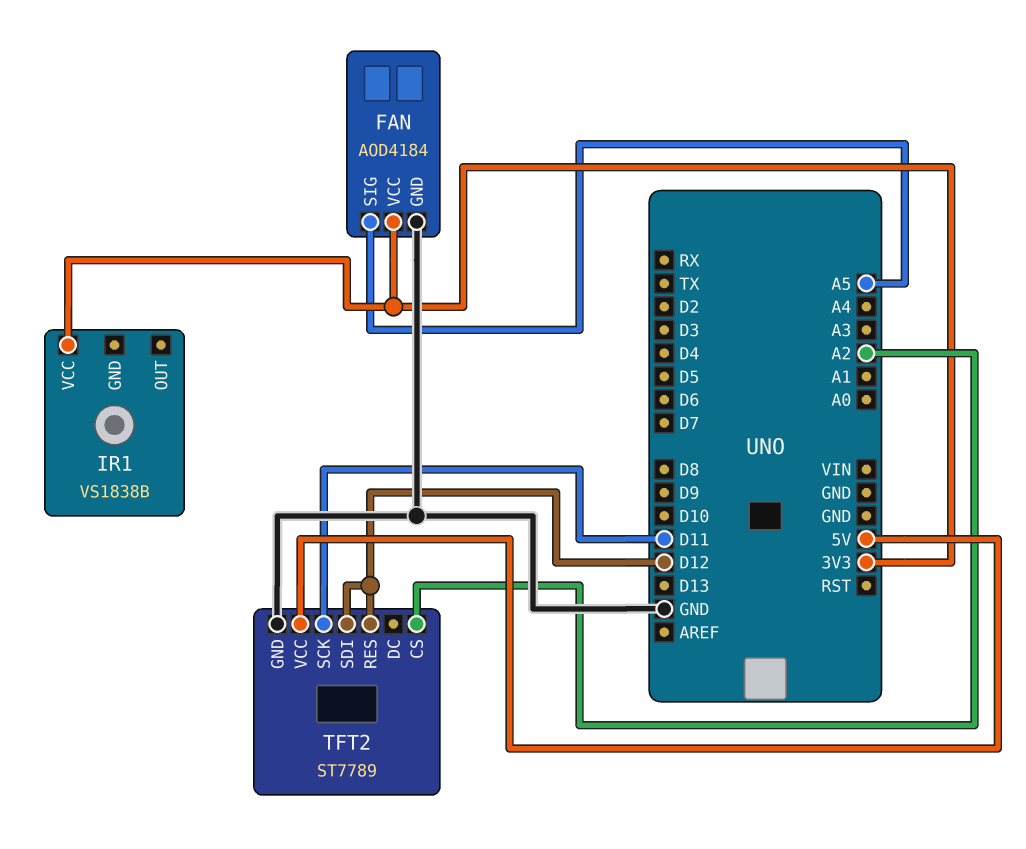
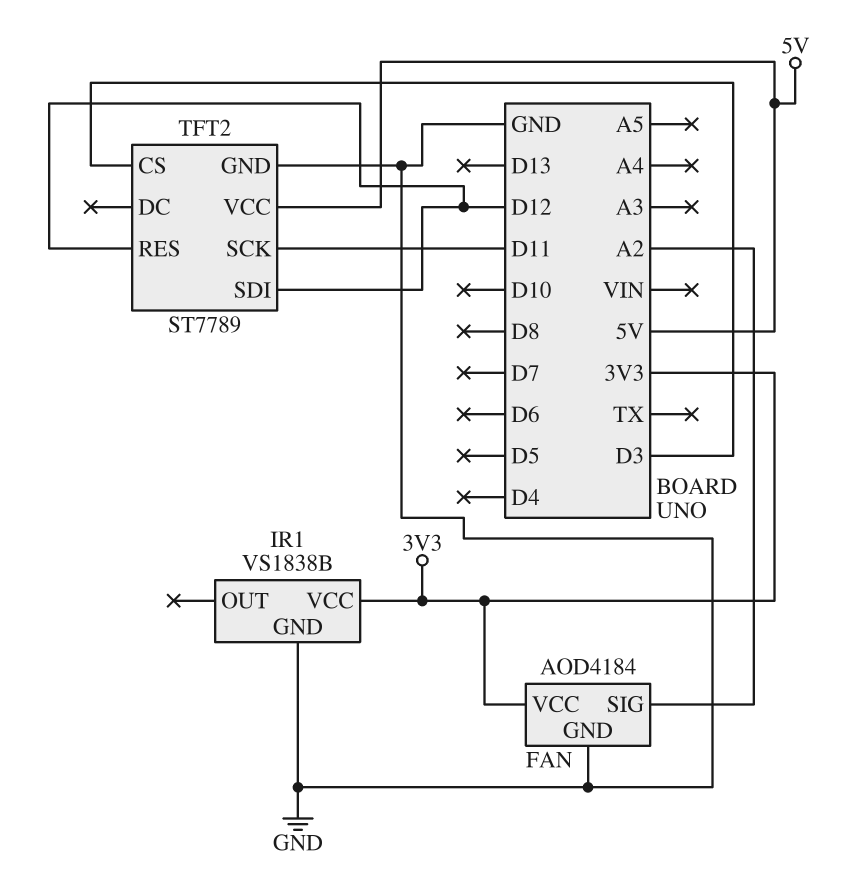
FAN pin SIG: A5 -> A2
IR1 pin GND: none -> GND
TFT2 pin CS: A2 -> D3

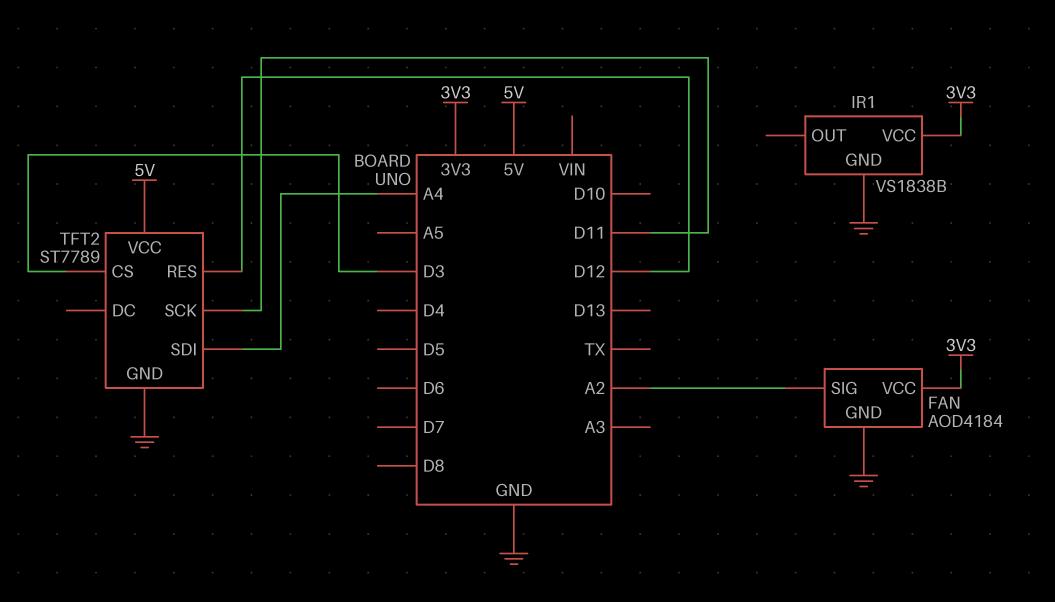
TFT2 pin SDI: D12 -> A4

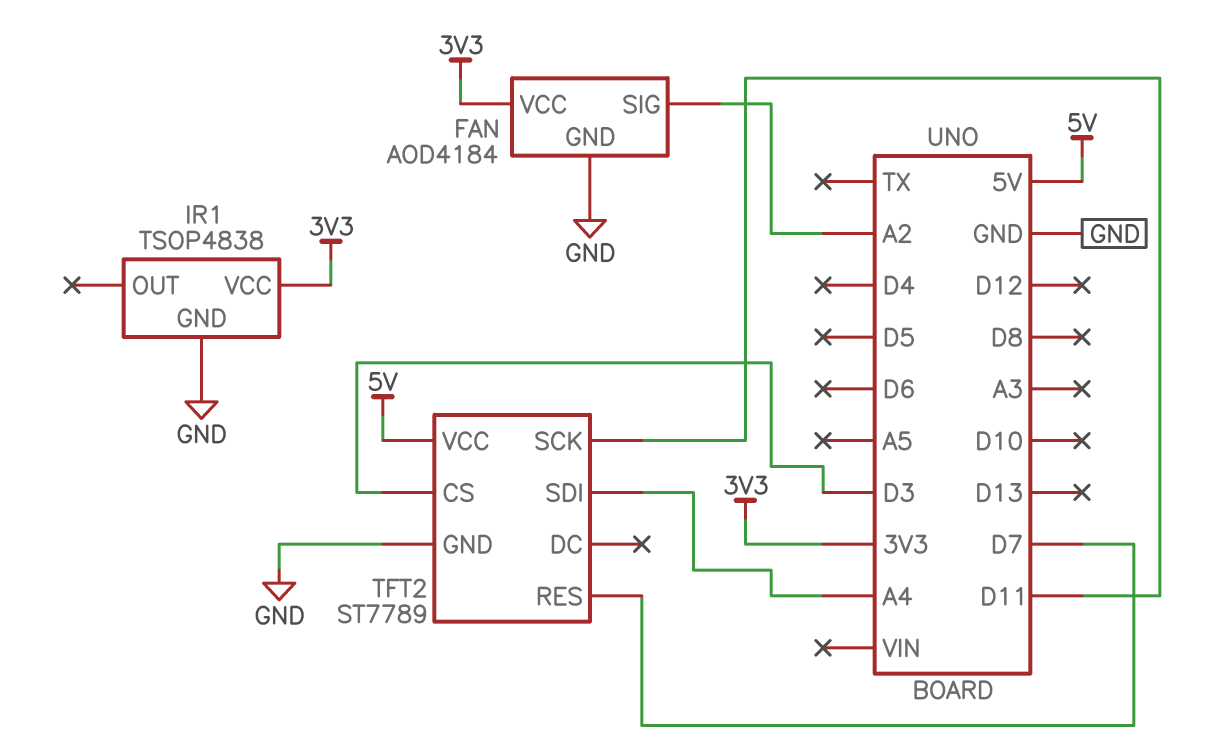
IR1: VS1838B -> TSOP4838
TFT2 pin RES: D12 -> D7

